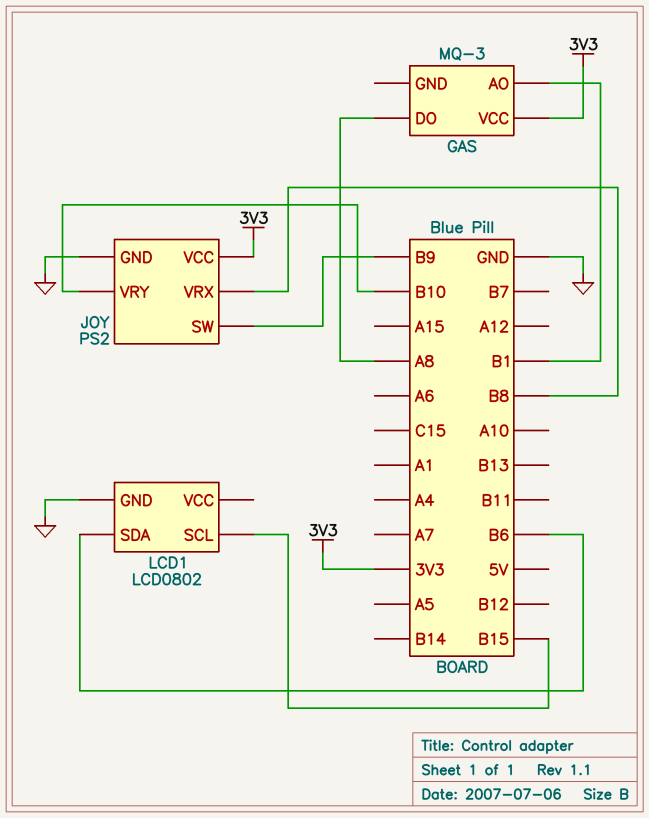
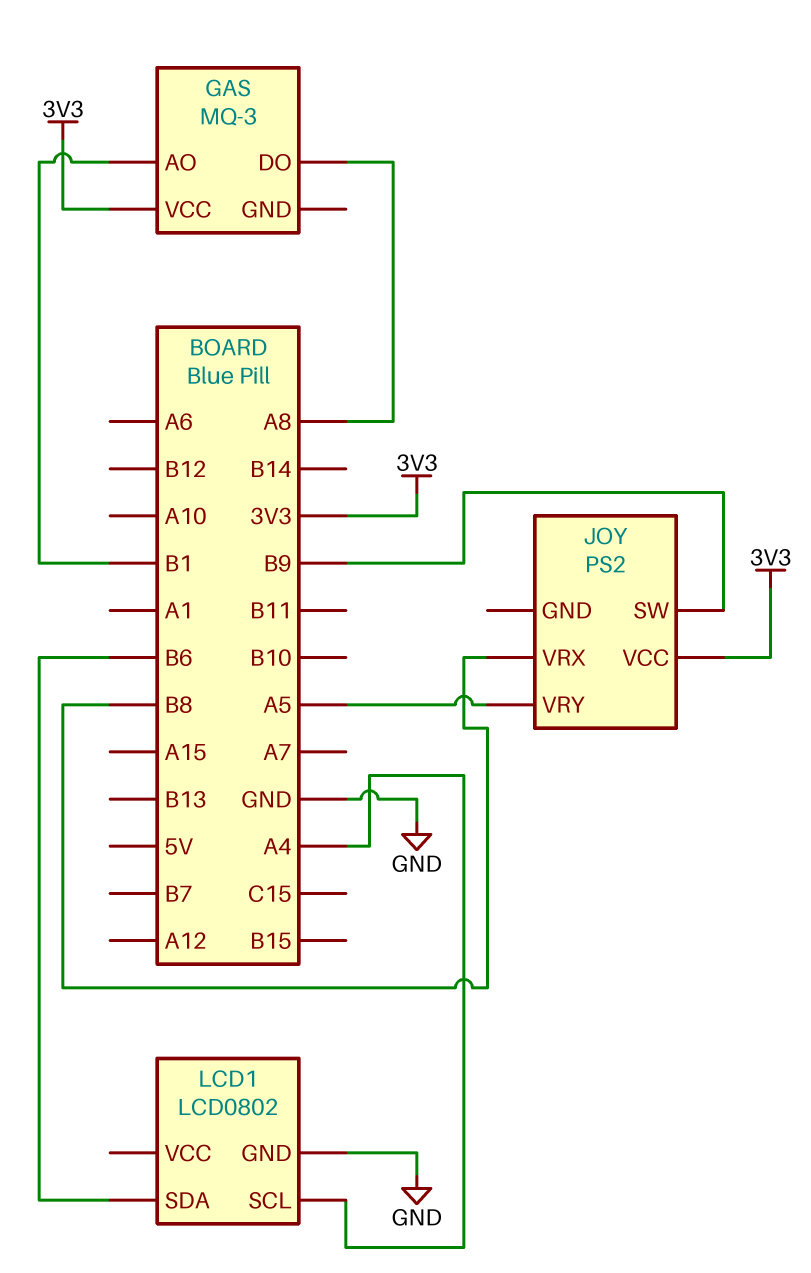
JOY pin GND: GND -> none
JOY pin VRY: B10 -> A5
LCD1 pin SCL: B15 -> A4

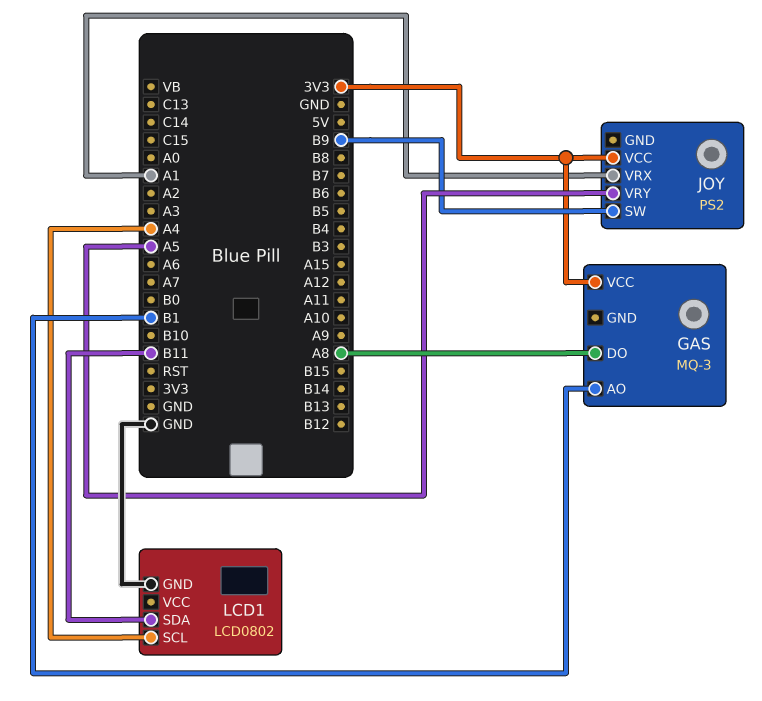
JOY pin VRX: B8 -> A1
LCD1 pin SDA: B6 -> B11

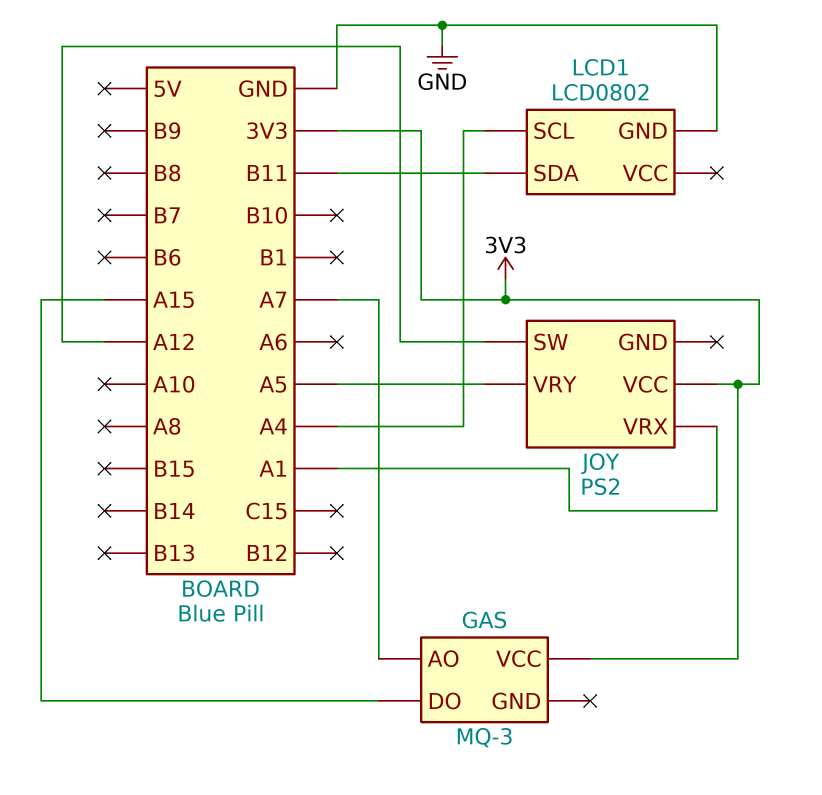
GAS pin AO: B1 -> A7
GAS pin DO: A8 -> A15
JOY pin SW: B9 -> A12

